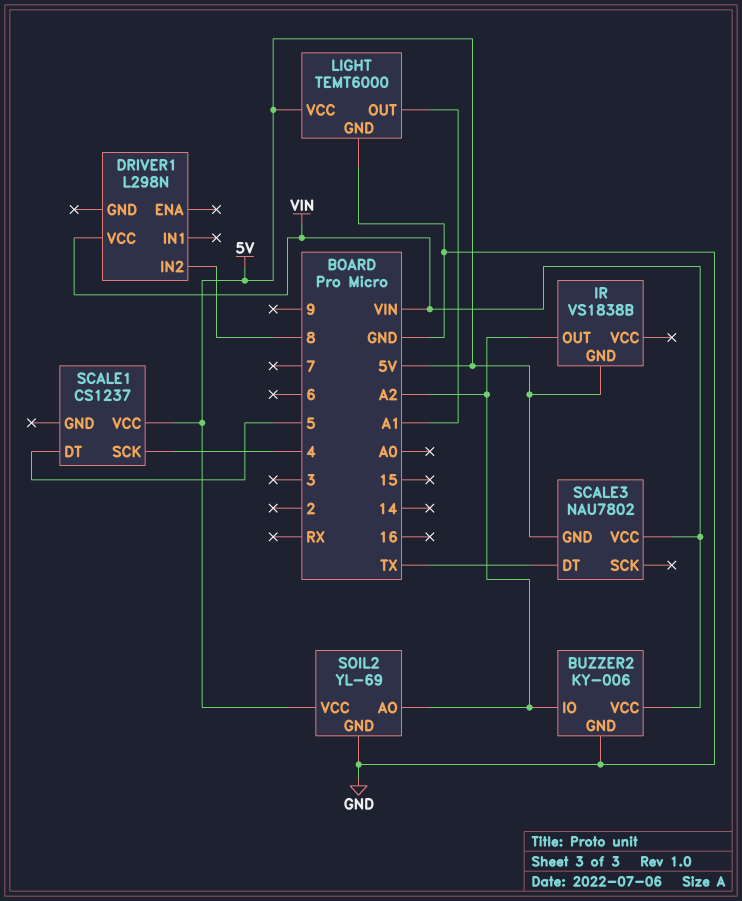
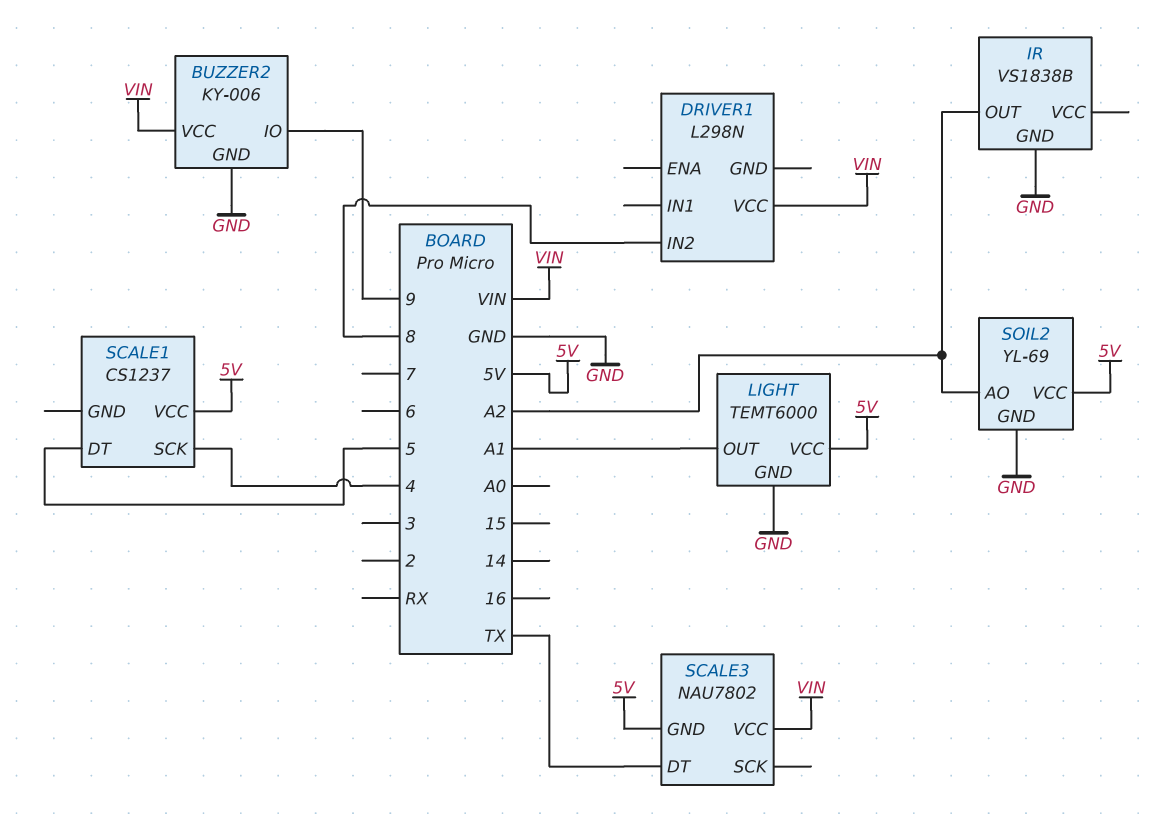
BUZZER2 pin IO: A2 -> 9
IR pin GND: 5V -> GND

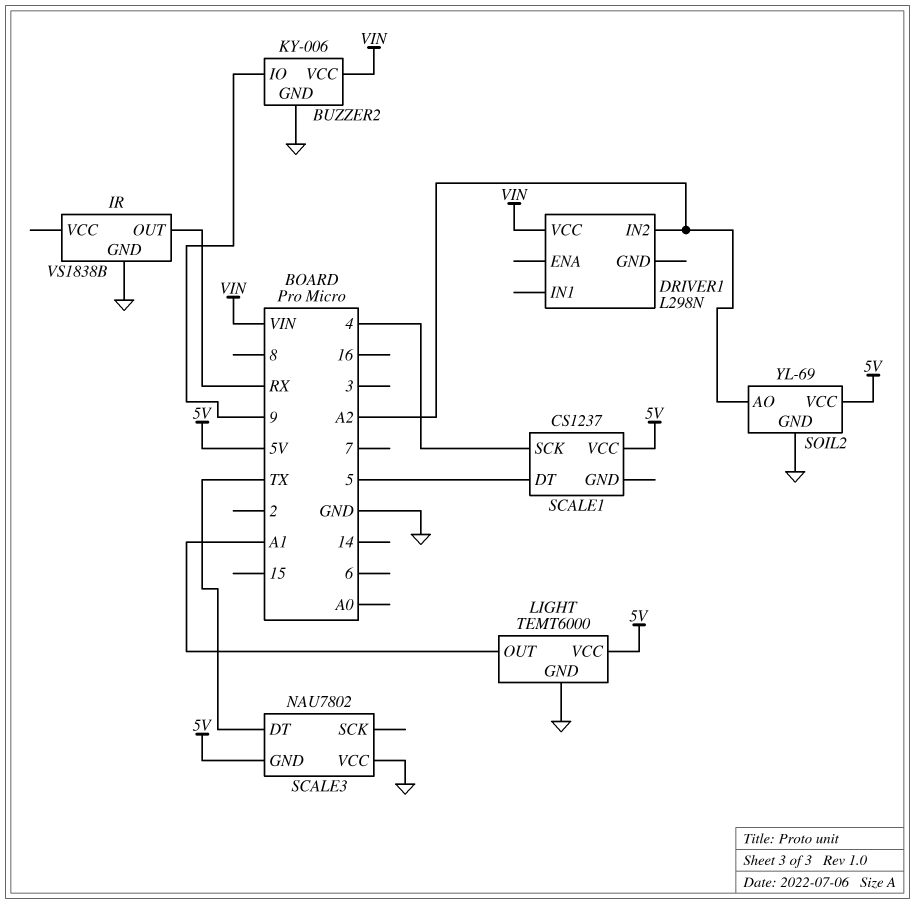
DRIVER1 pin IN2: 8 -> A2
IR pin OUT: A2 -> RX
SCALE3 pin VCC: VIN -> GND

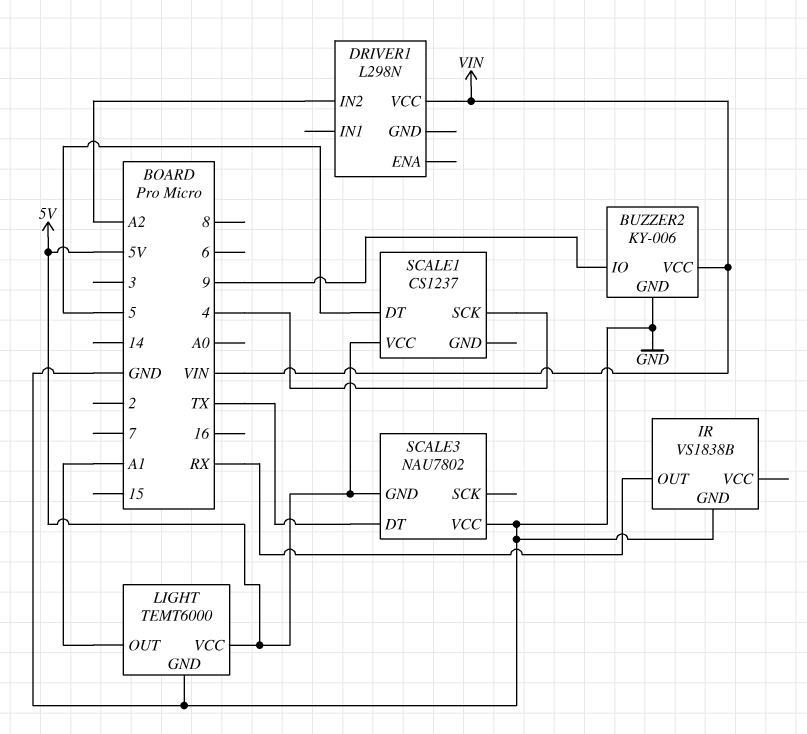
SOIL2: YL-69 -> none
SOIL2 pin AO: A2 -> none
SOIL2 pin GND: GND -> none
SOIL2 pin VCC: 5V -> none

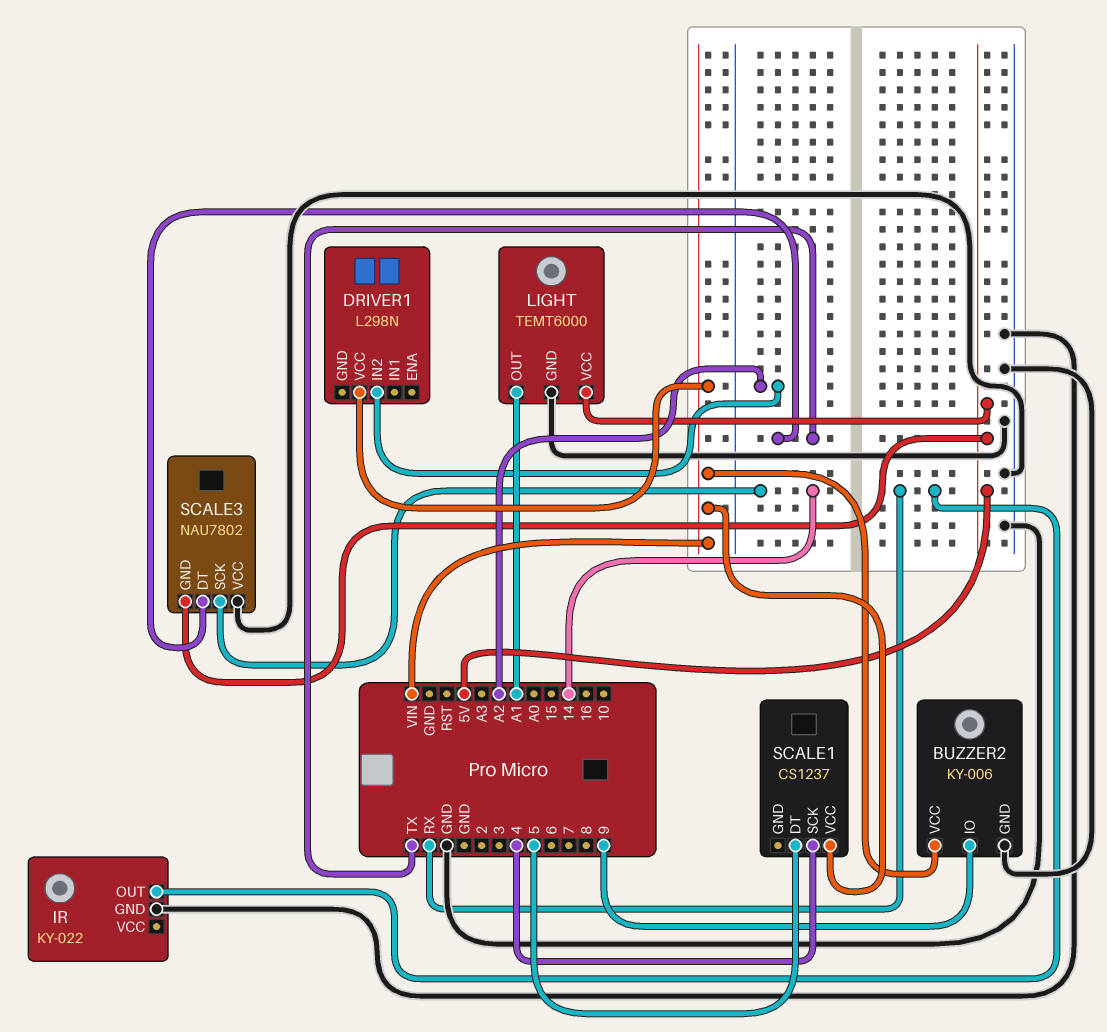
IR: VS1838B -> KY-022
SCALE1 pin VCC: 5V -> VIN
SCALE3 pin SCK: none -> 14

